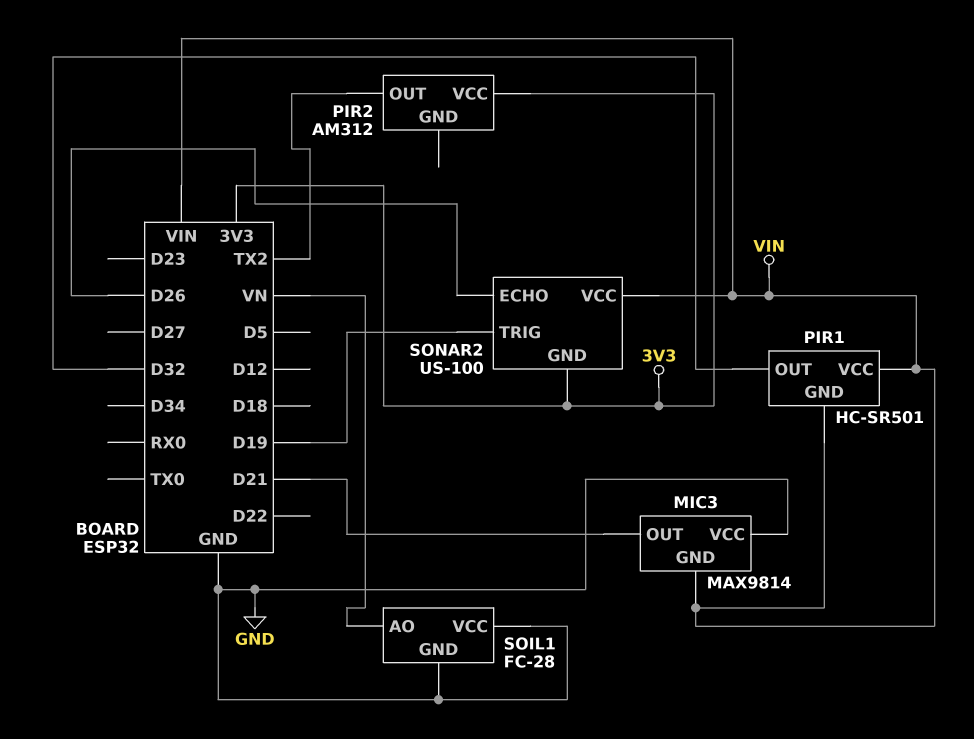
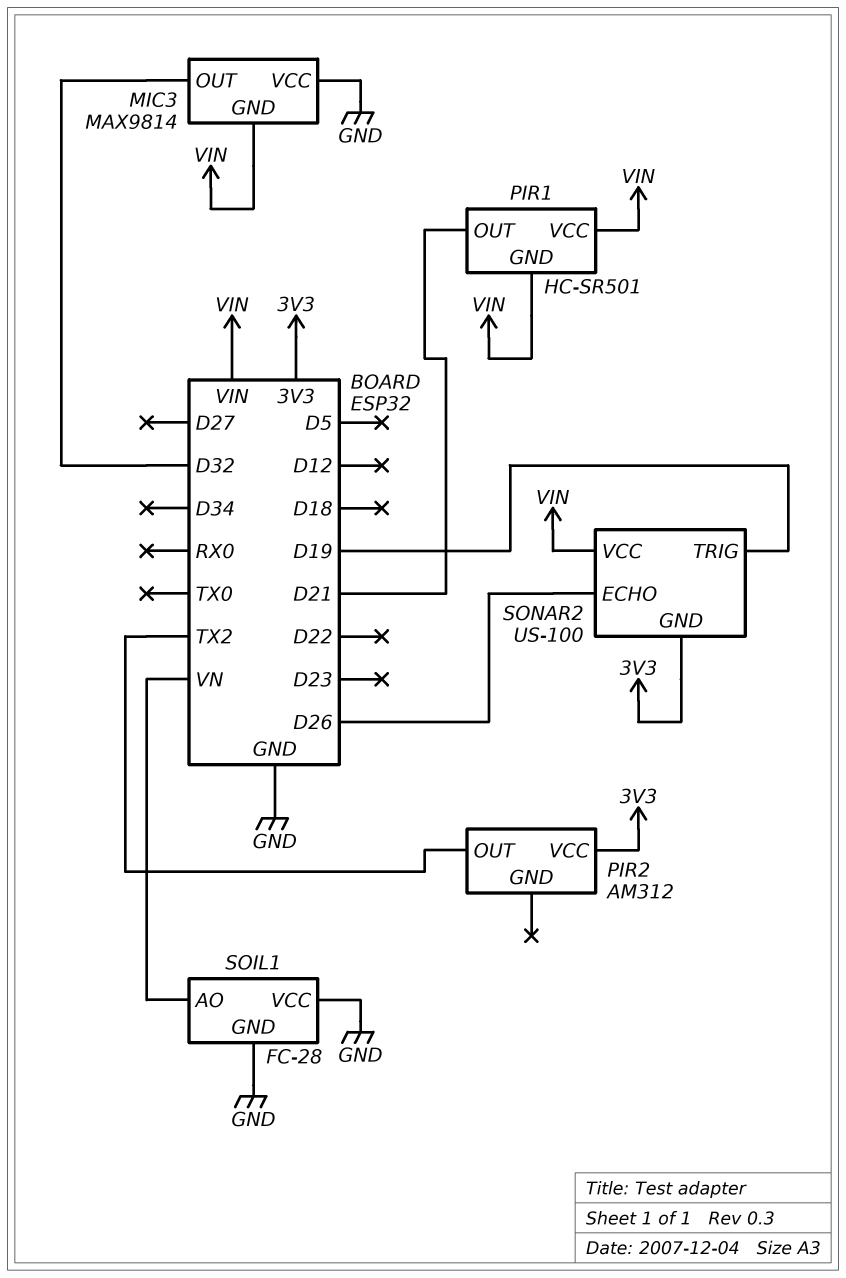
MIC3 pin OUT: D21 -> D32
PIR1 pin OUT: D32 -> D21

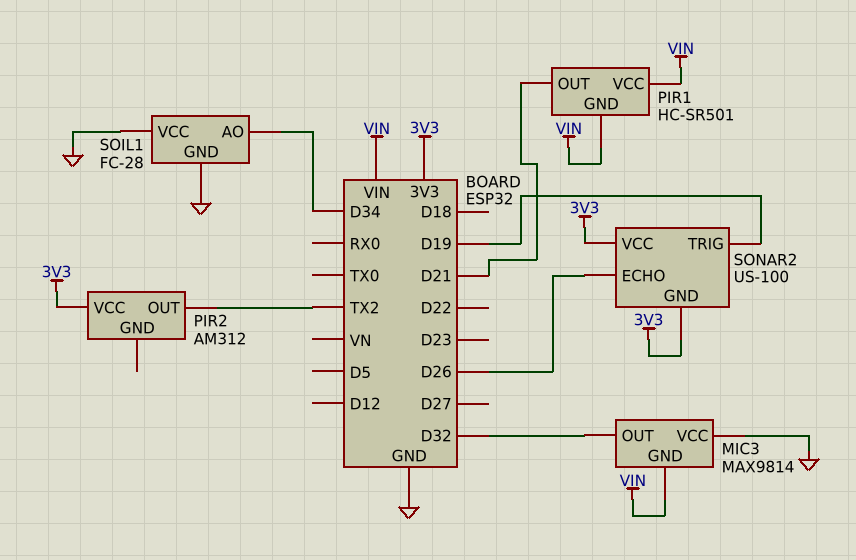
SOIL1 pin AO: VN -> D34
SONAR2 pin VCC: VIN -> 3V3

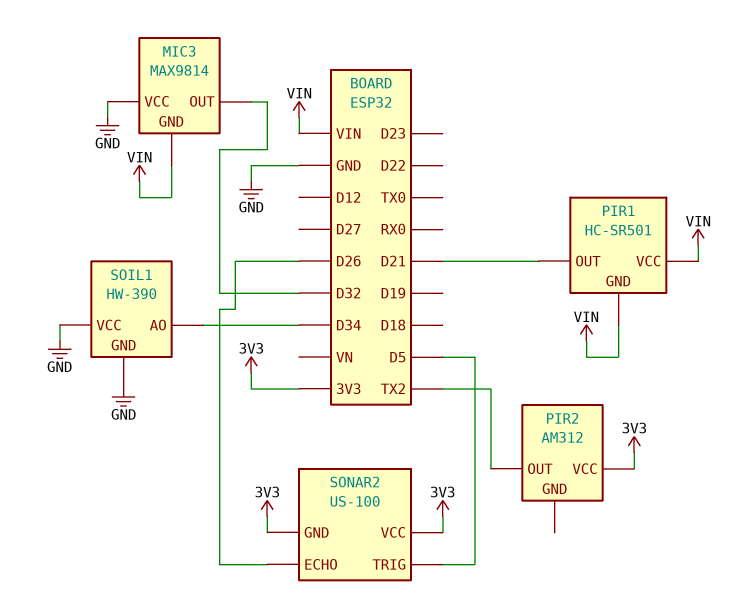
SOIL1: FC-28 -> HW-390
SONAR2 pin TRIG: D19 -> D5

